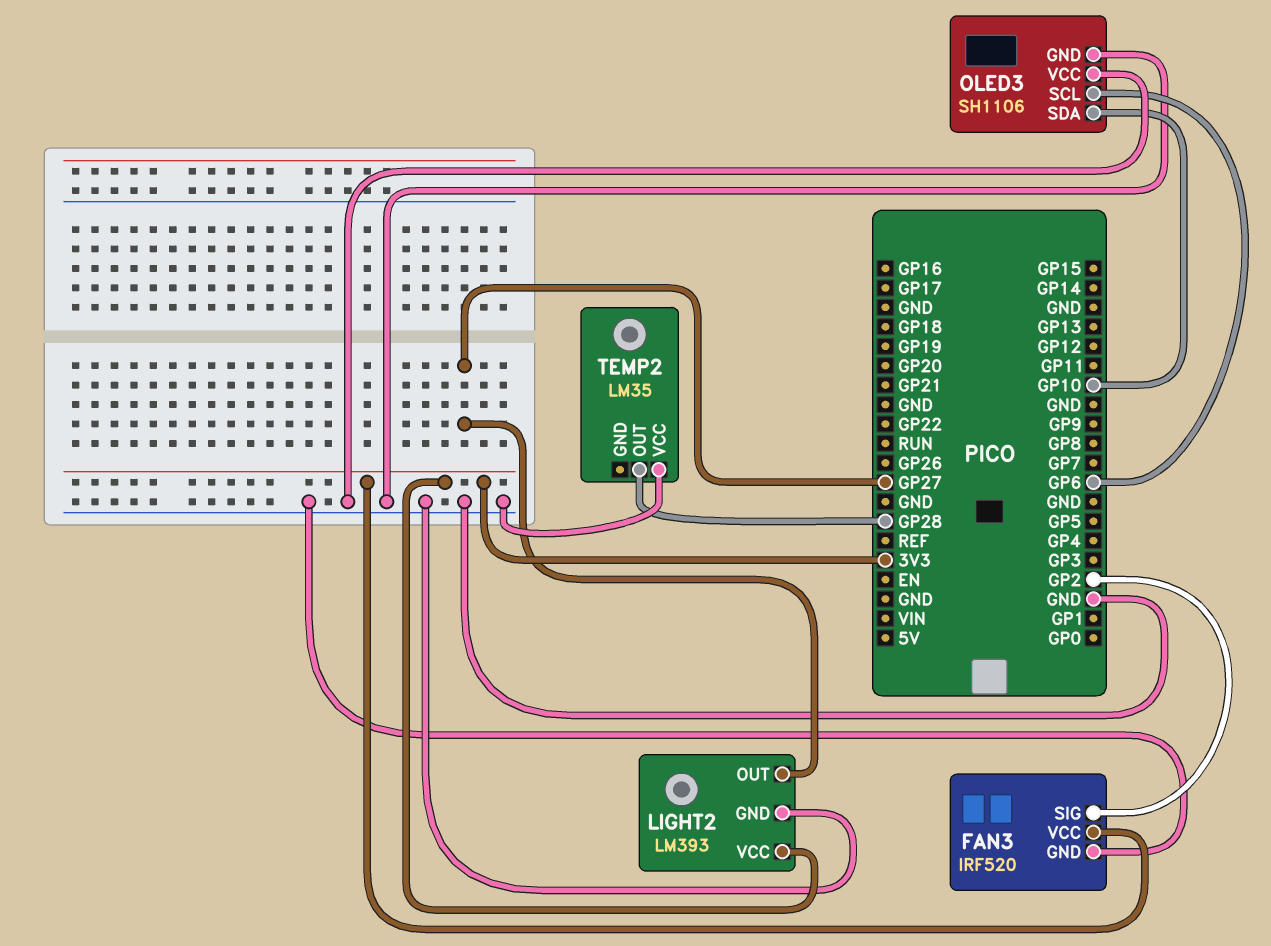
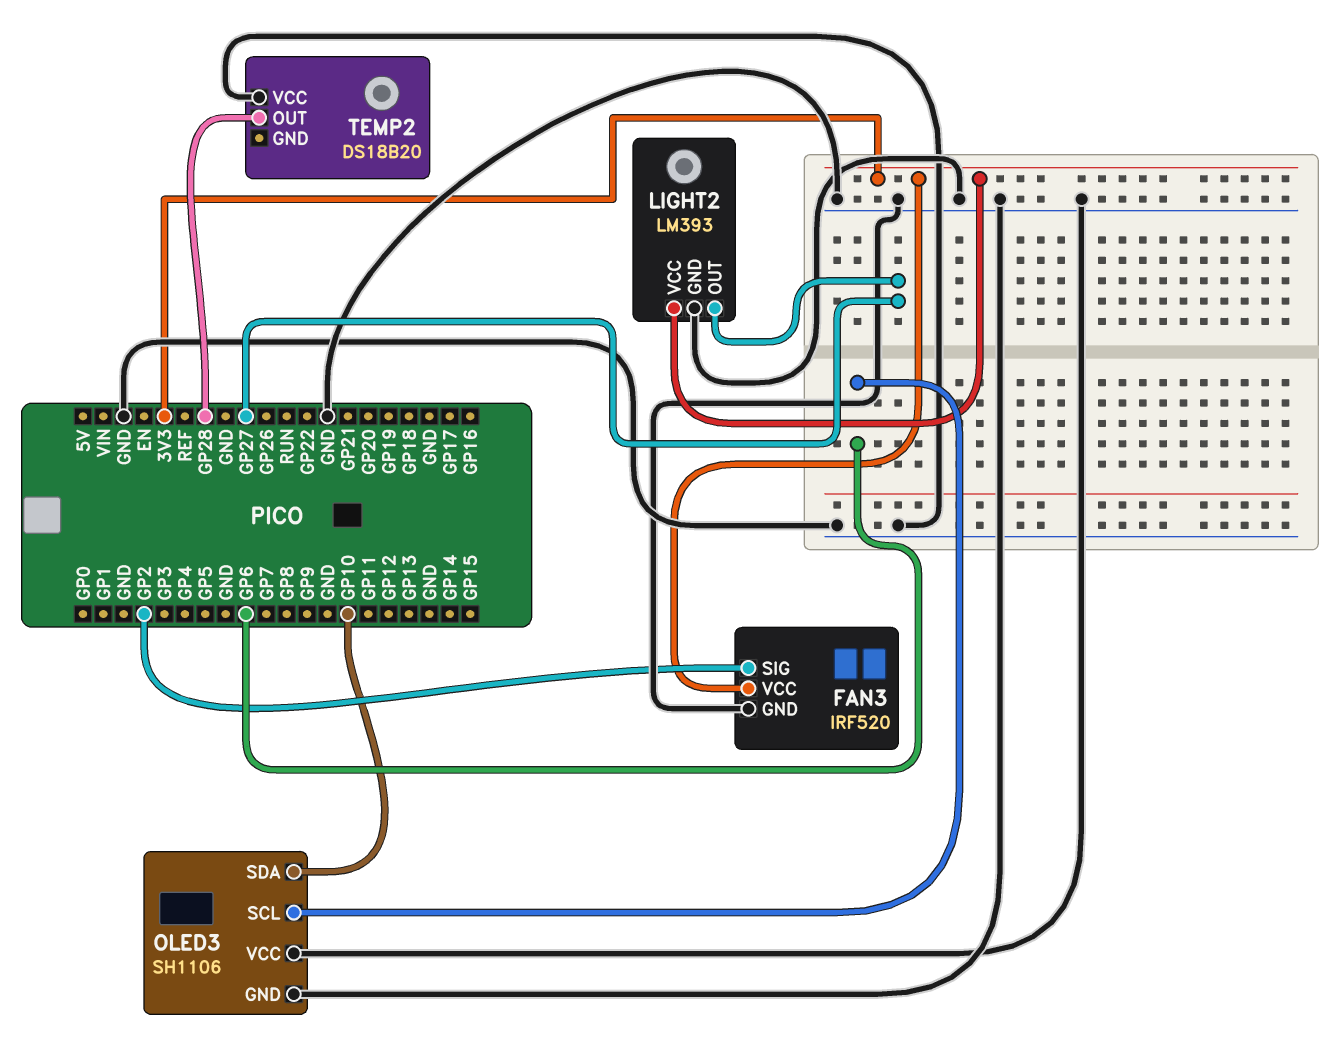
TEMP2: LM35 -> DS18B20

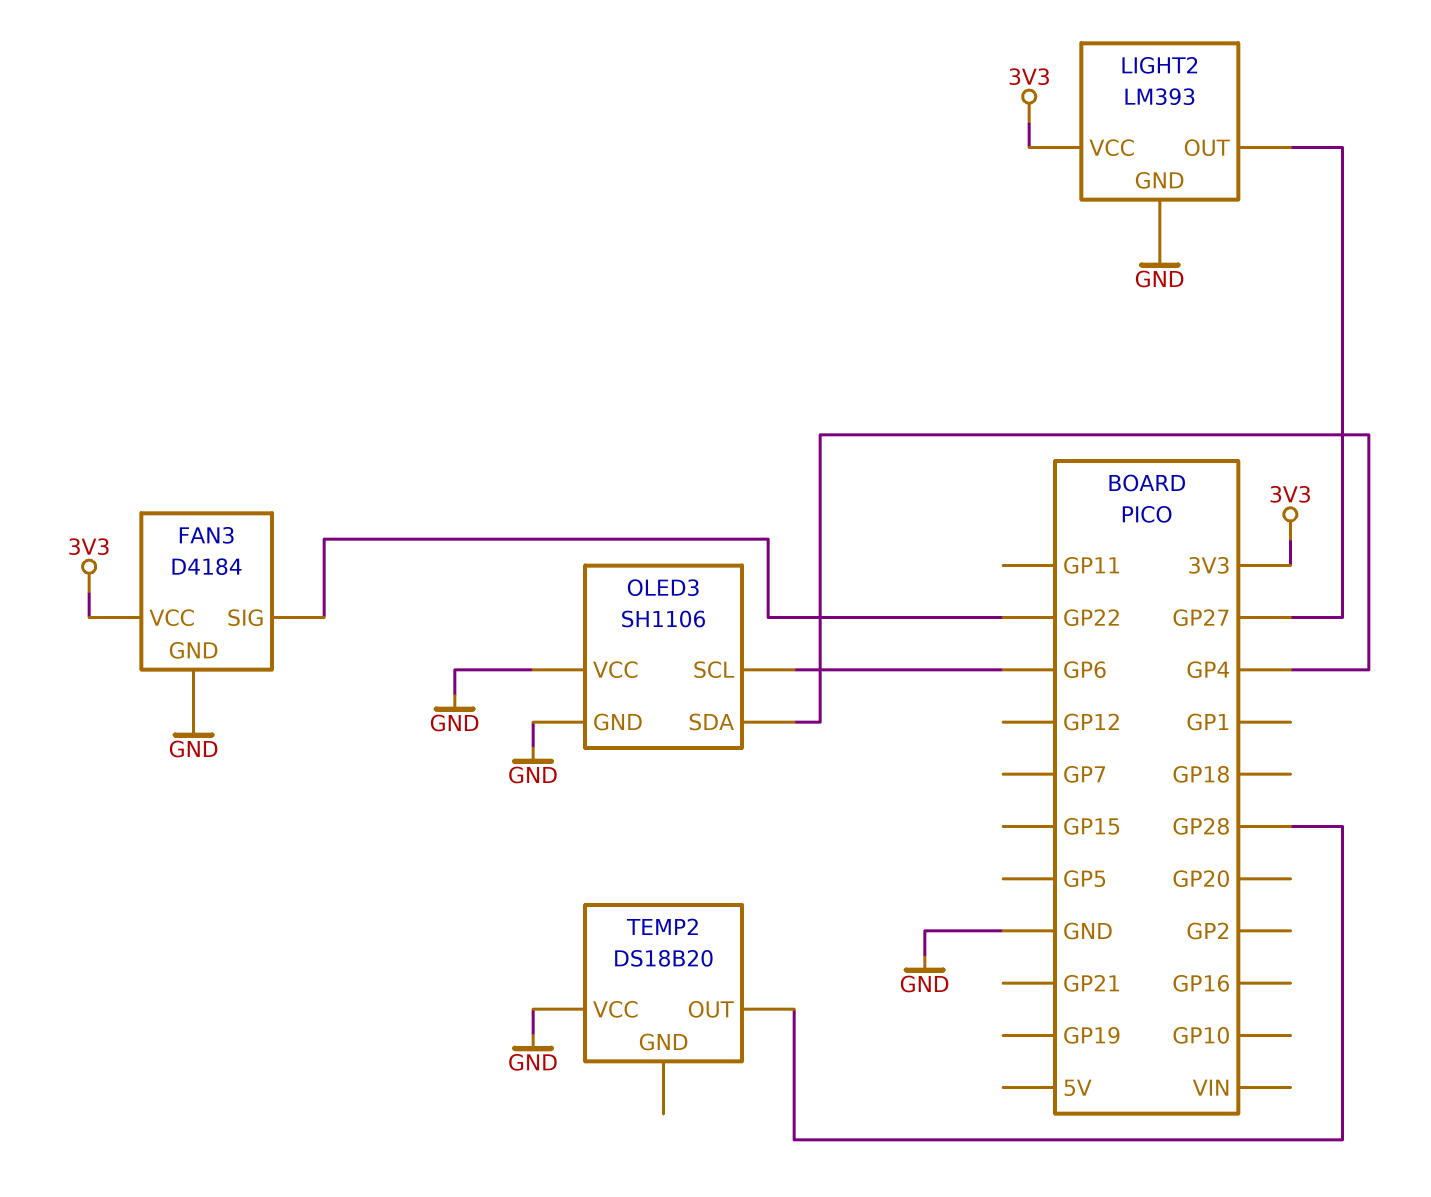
FAN3: IRF520 -> D4184
FAN3 pin SIG: GP2 -> GP22
OLED3 pin SDA: GP10 -> GP4

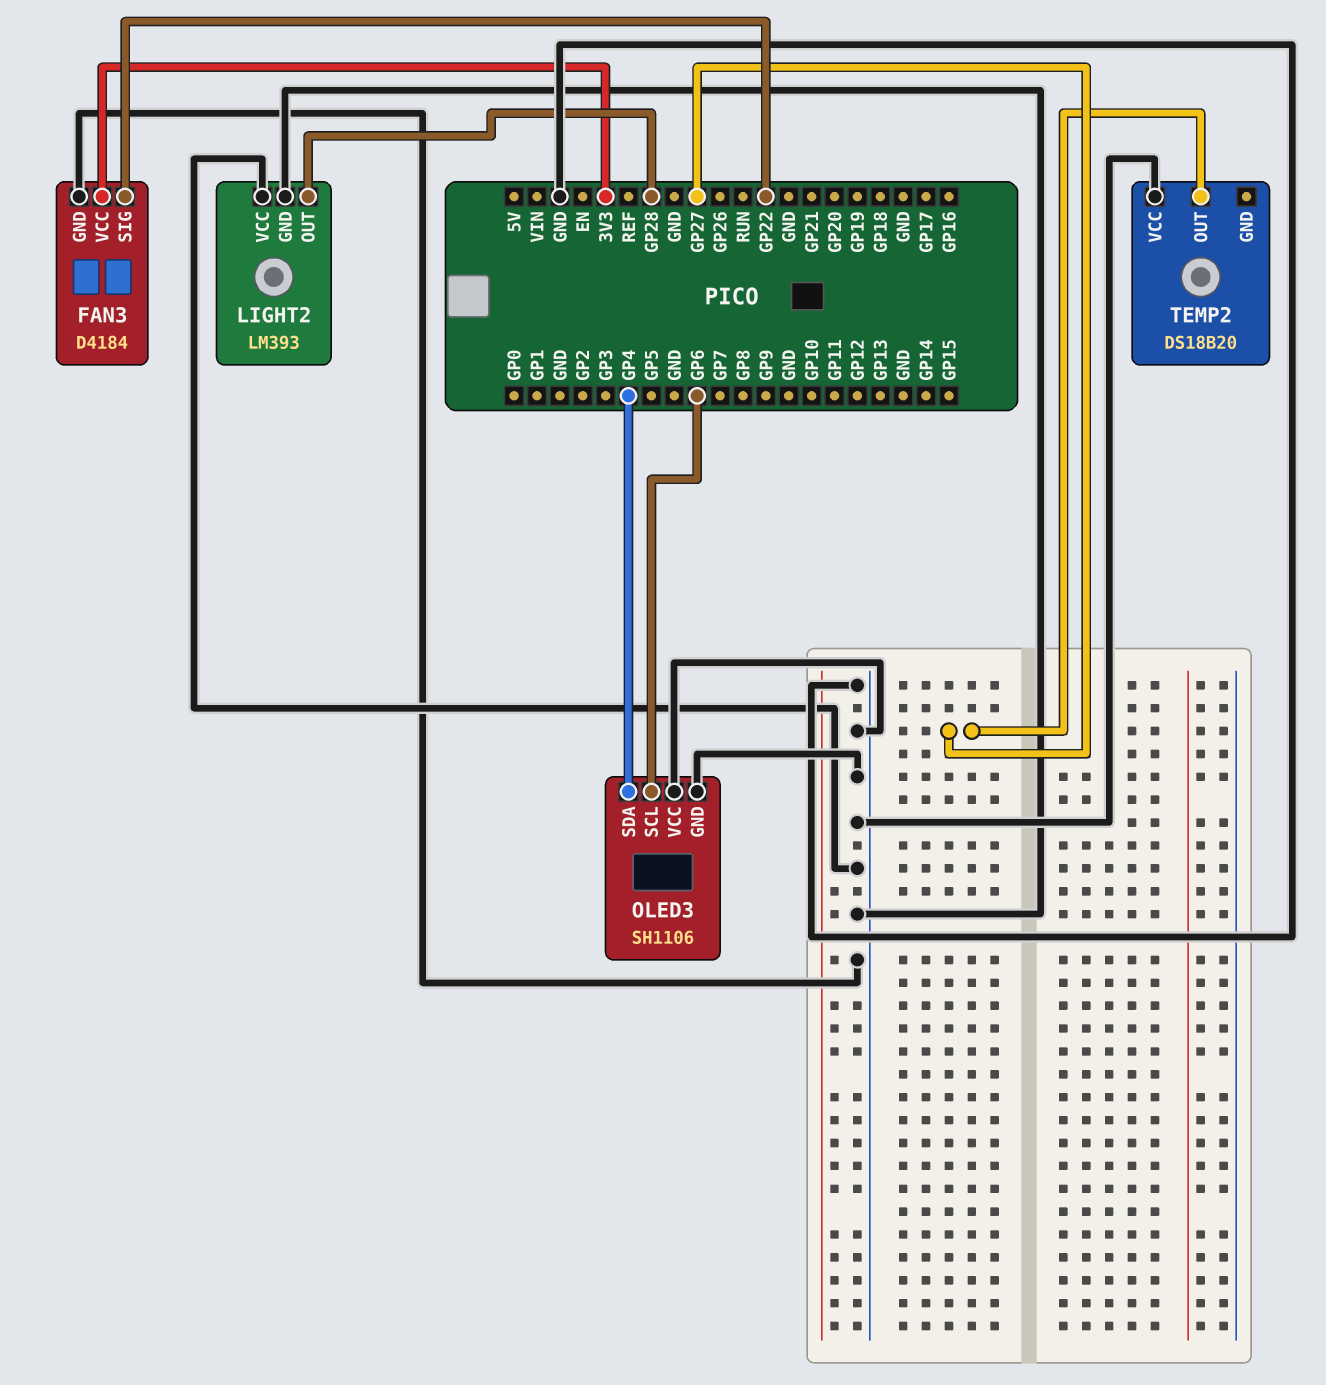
LIGHT2 pin OUT: GP27 -> GP28
LIGHT2 pin VCC: 3V3 -> GND
TEMP2 pin OUT: GP28 -> GP27

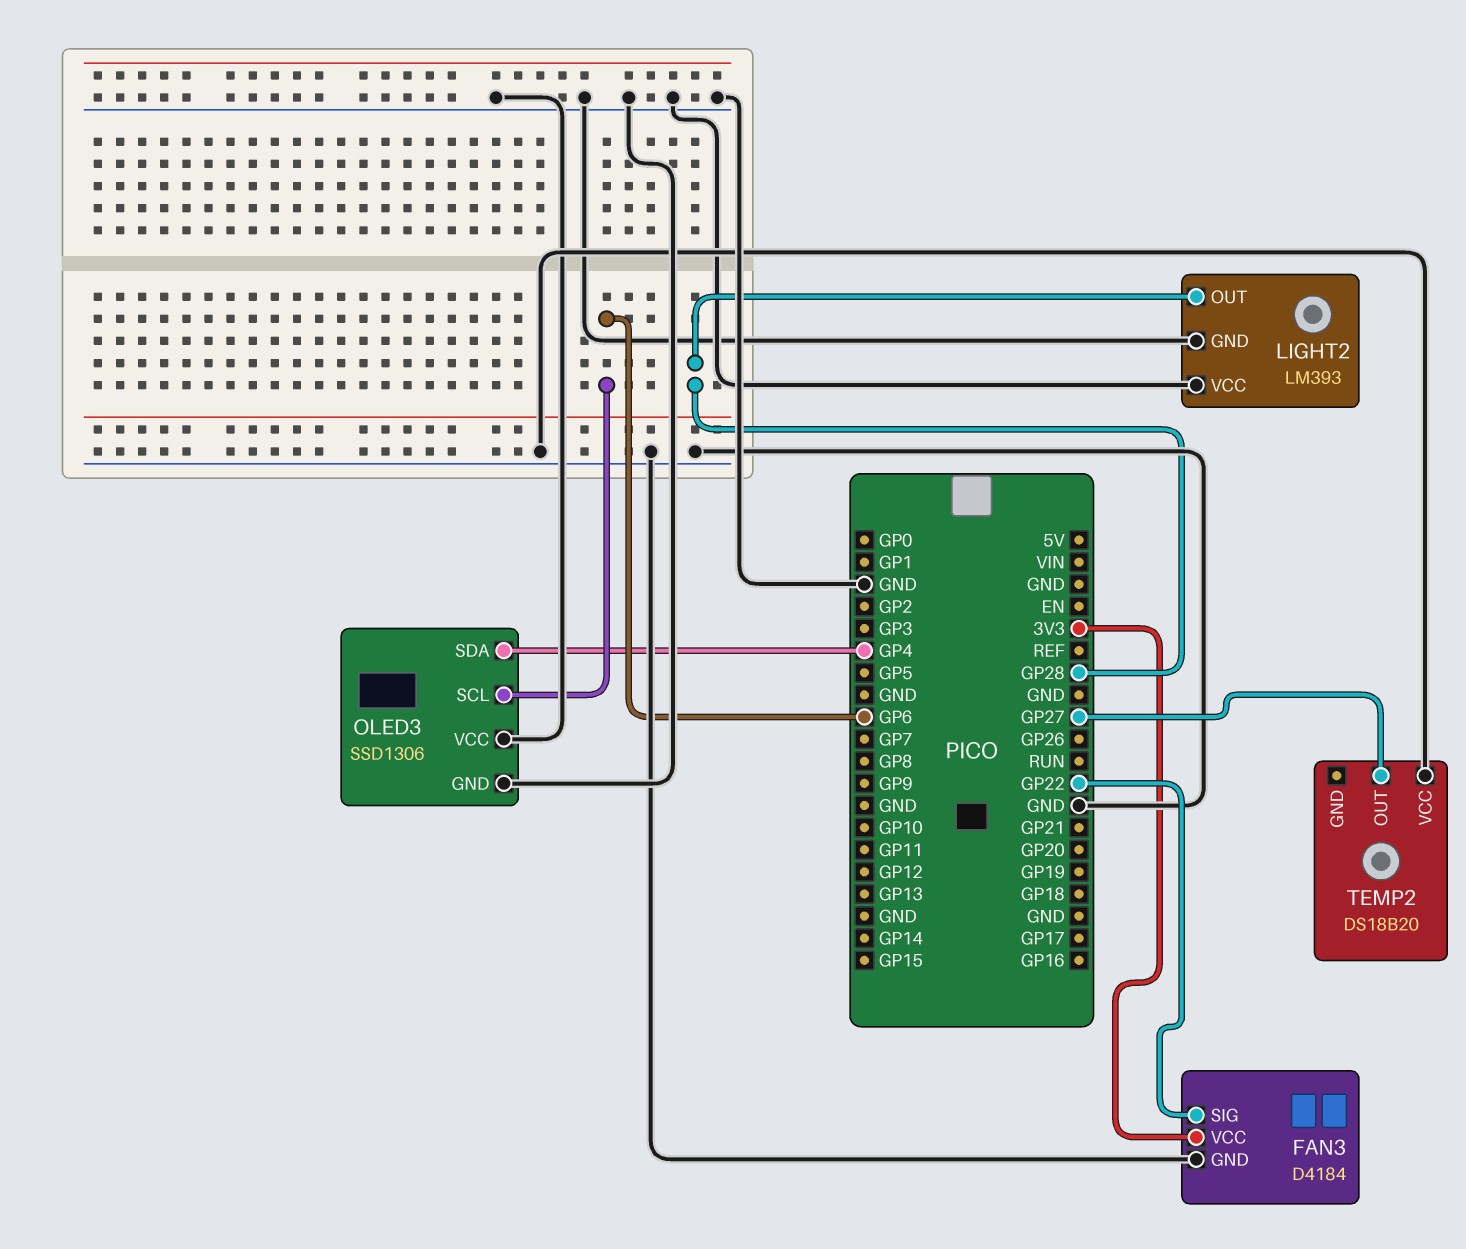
OLED3: SH1106 -> SSD1306

